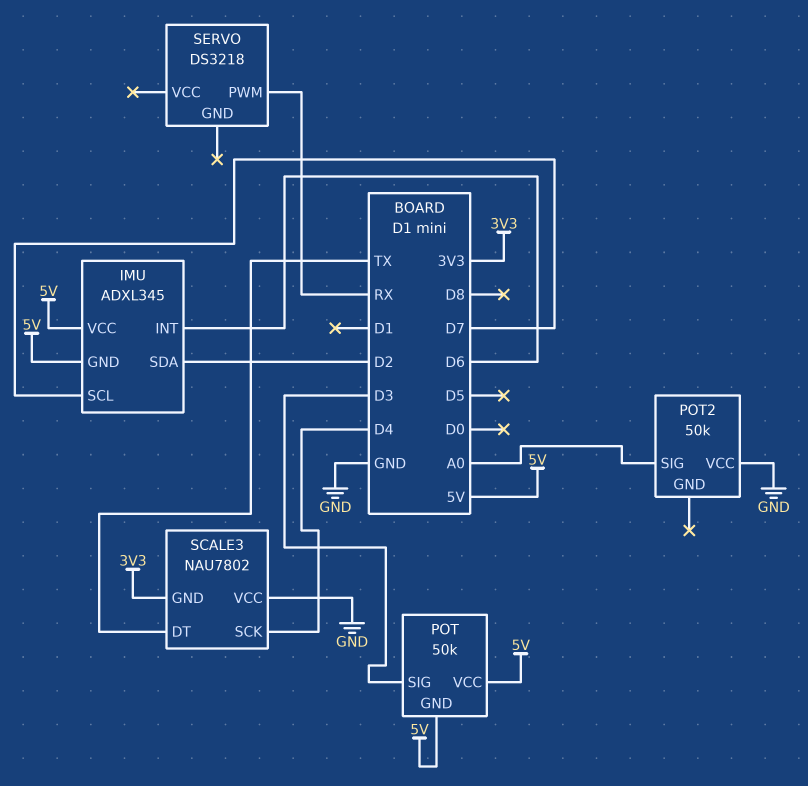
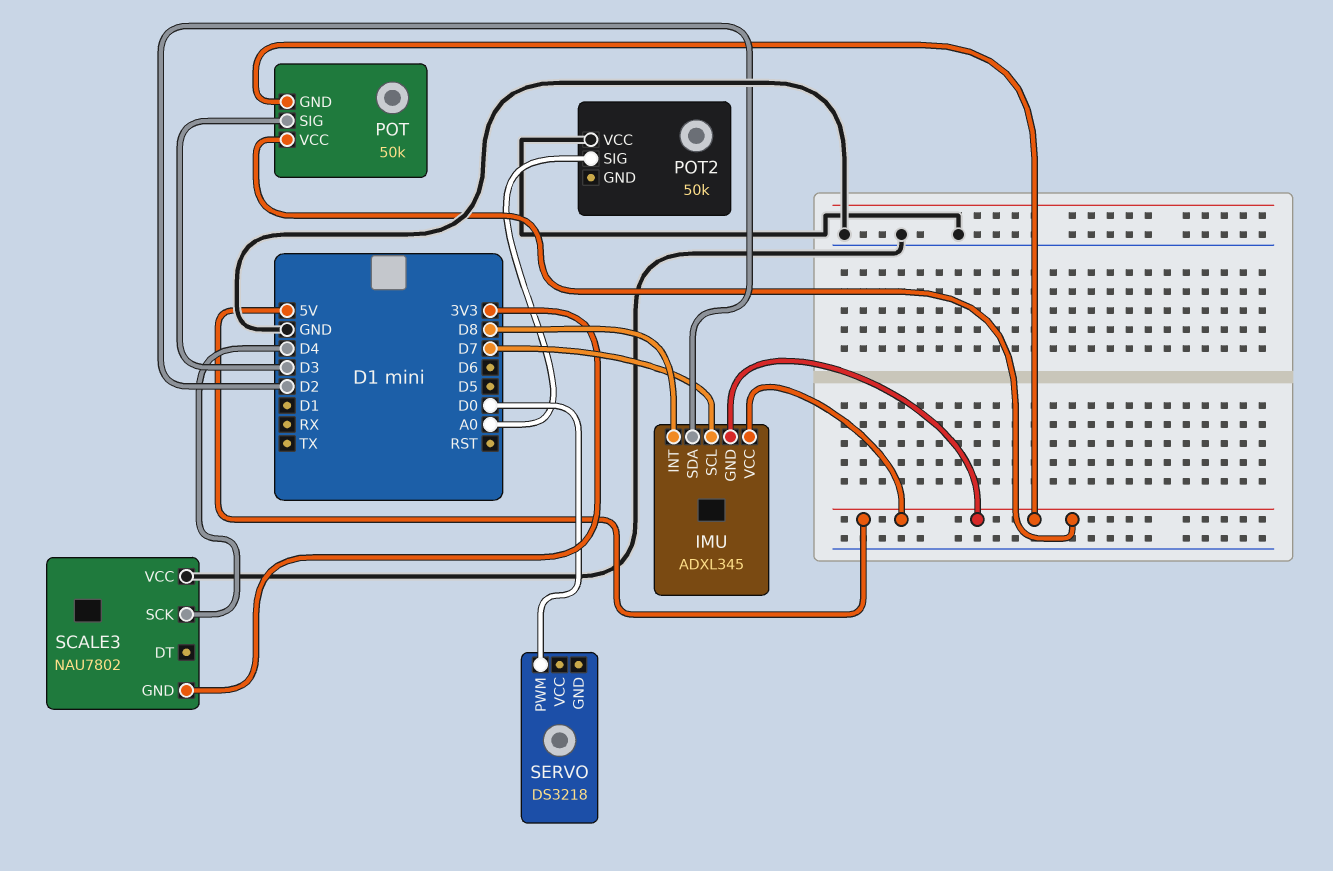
IMU pin INT: D6 -> D8
SCALE3 pin DT: TX -> none
SERVO pin PWM: RX -> D0

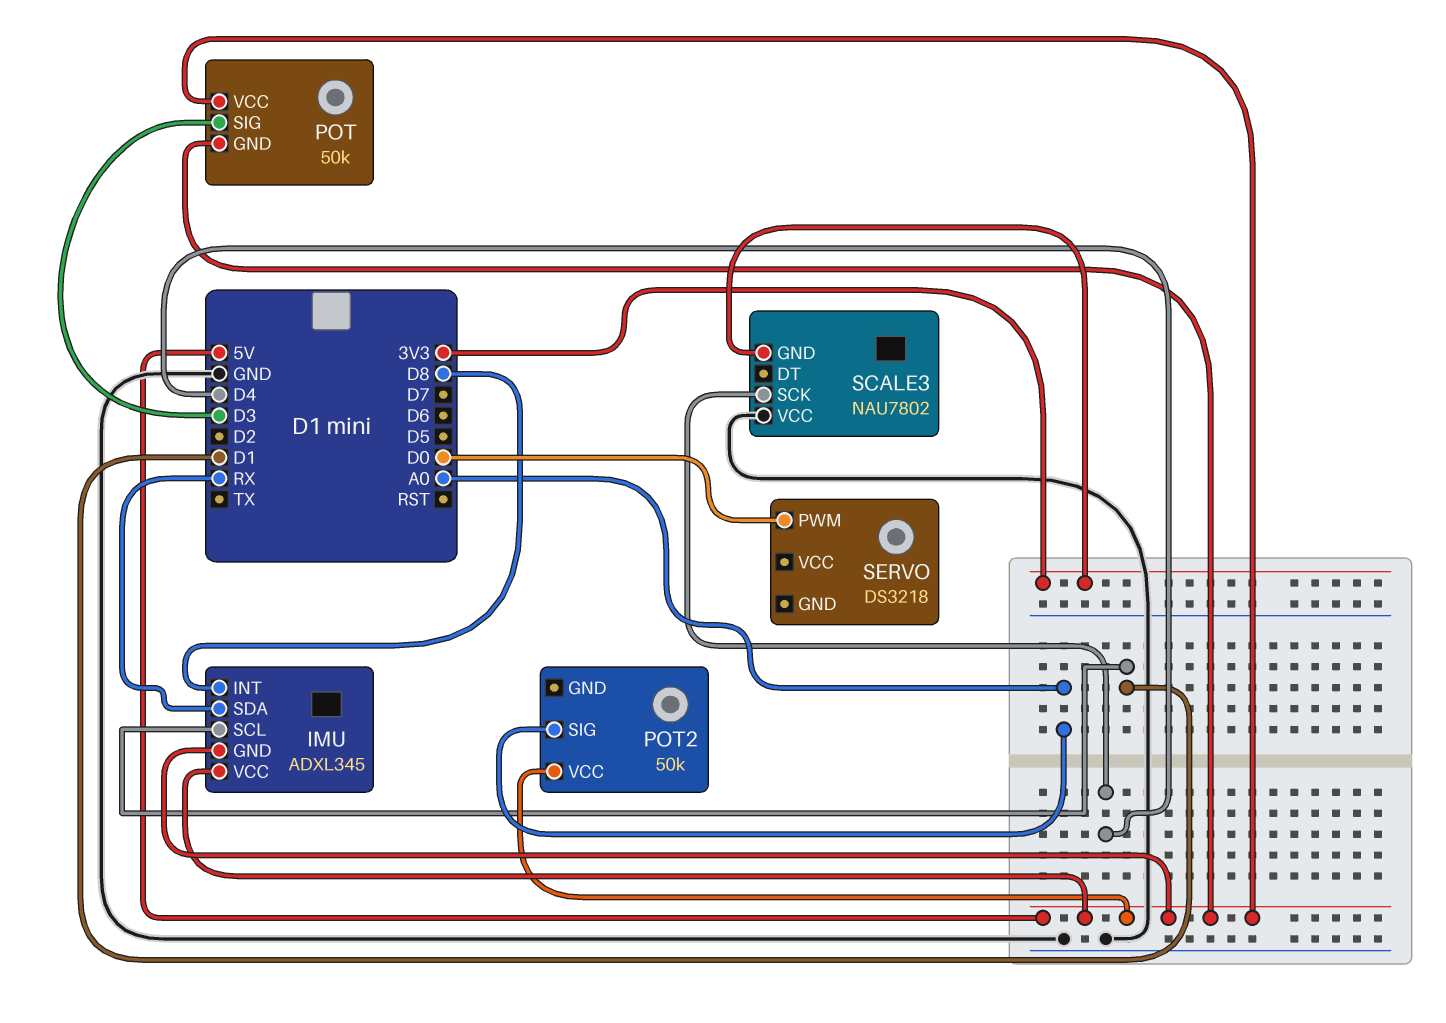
IMU pin SCL: D7 -> D1
IMU pin SDA: D2 -> RX
POT2 pin VCC: GND -> 5V

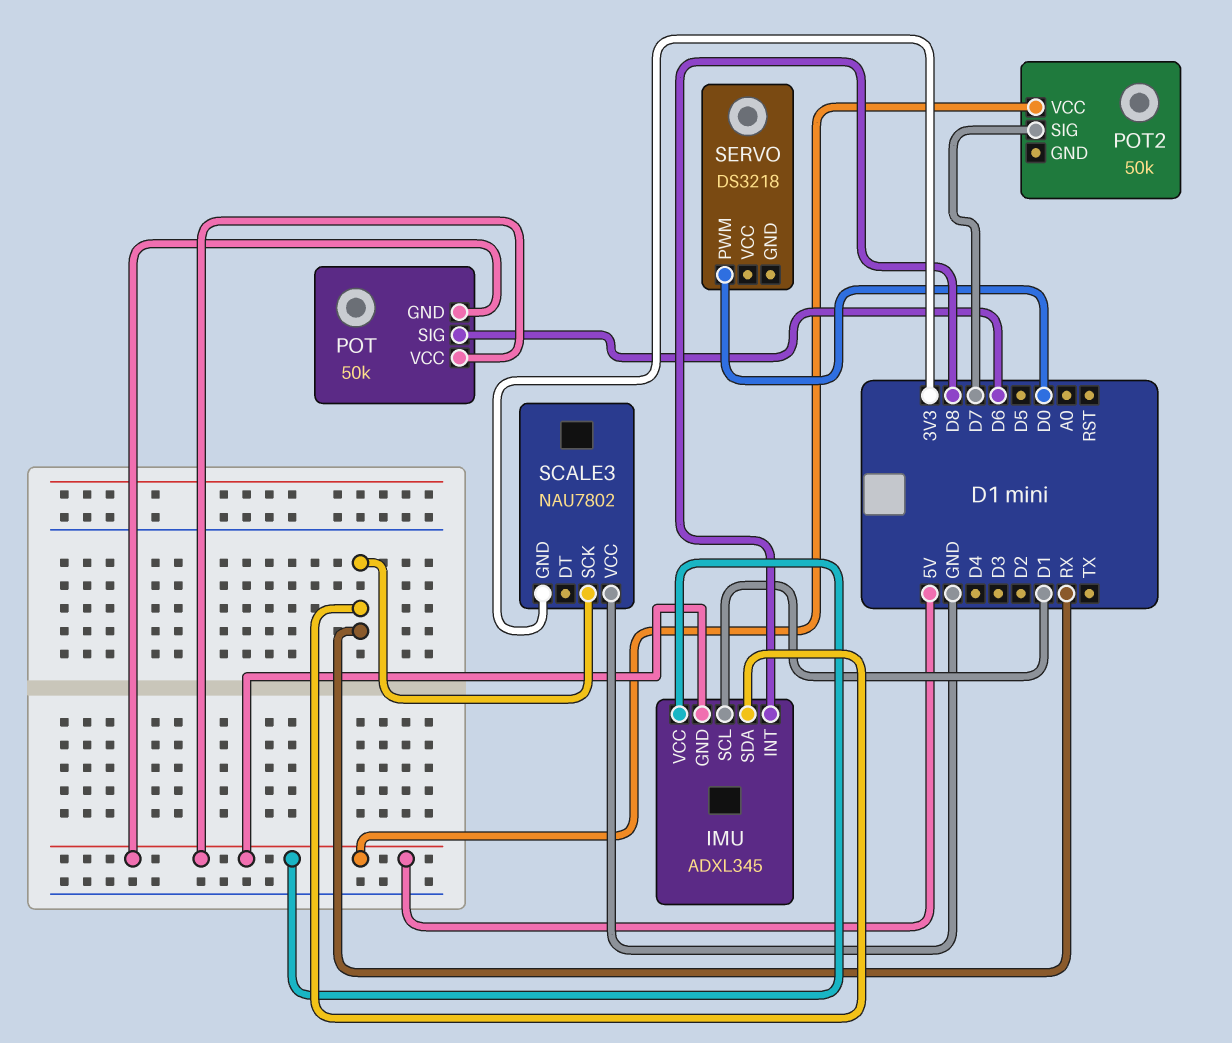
POT pin SIG: D3 -> D6
POT2 pin SIG: A0 -> D7
SCALE3 pin SCK: D4 -> RX

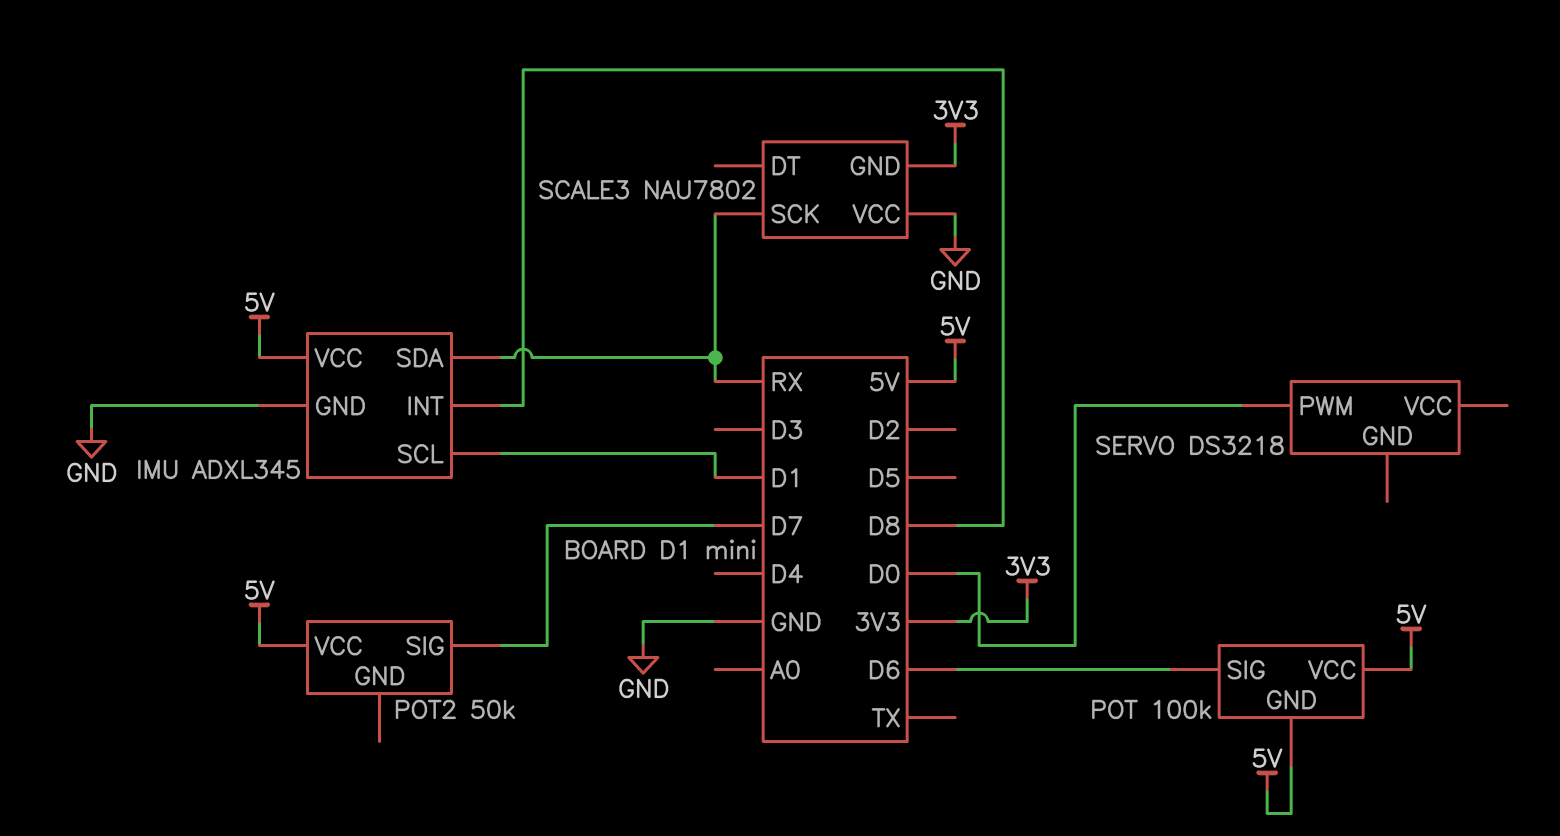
IMU pin GND: 5V -> GND
POT: 50k -> 100k

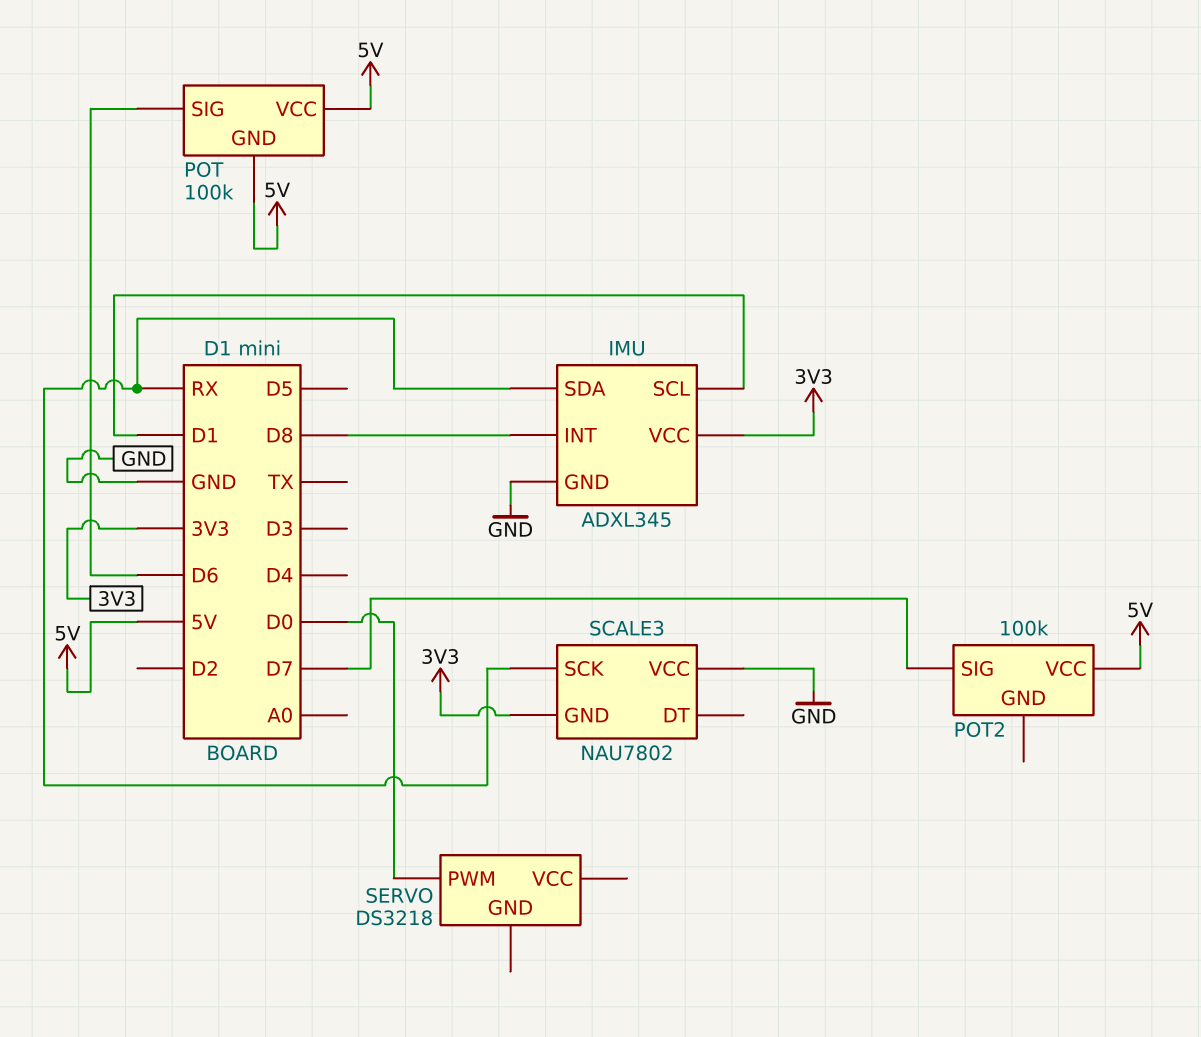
IMU pin VCC: 5V -> 3V3
POT2: 50k -> 100k

